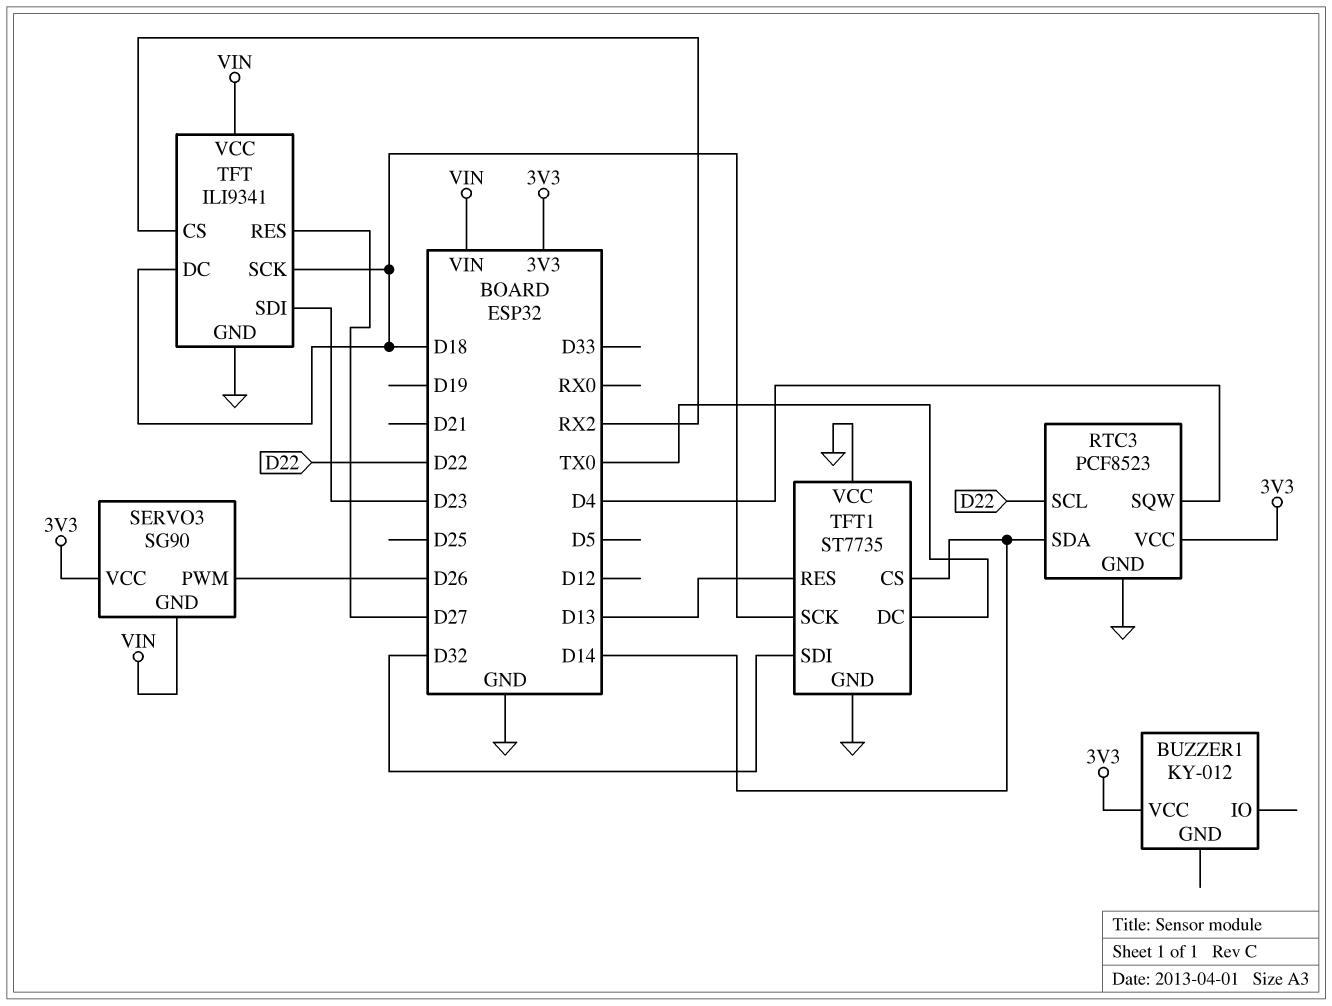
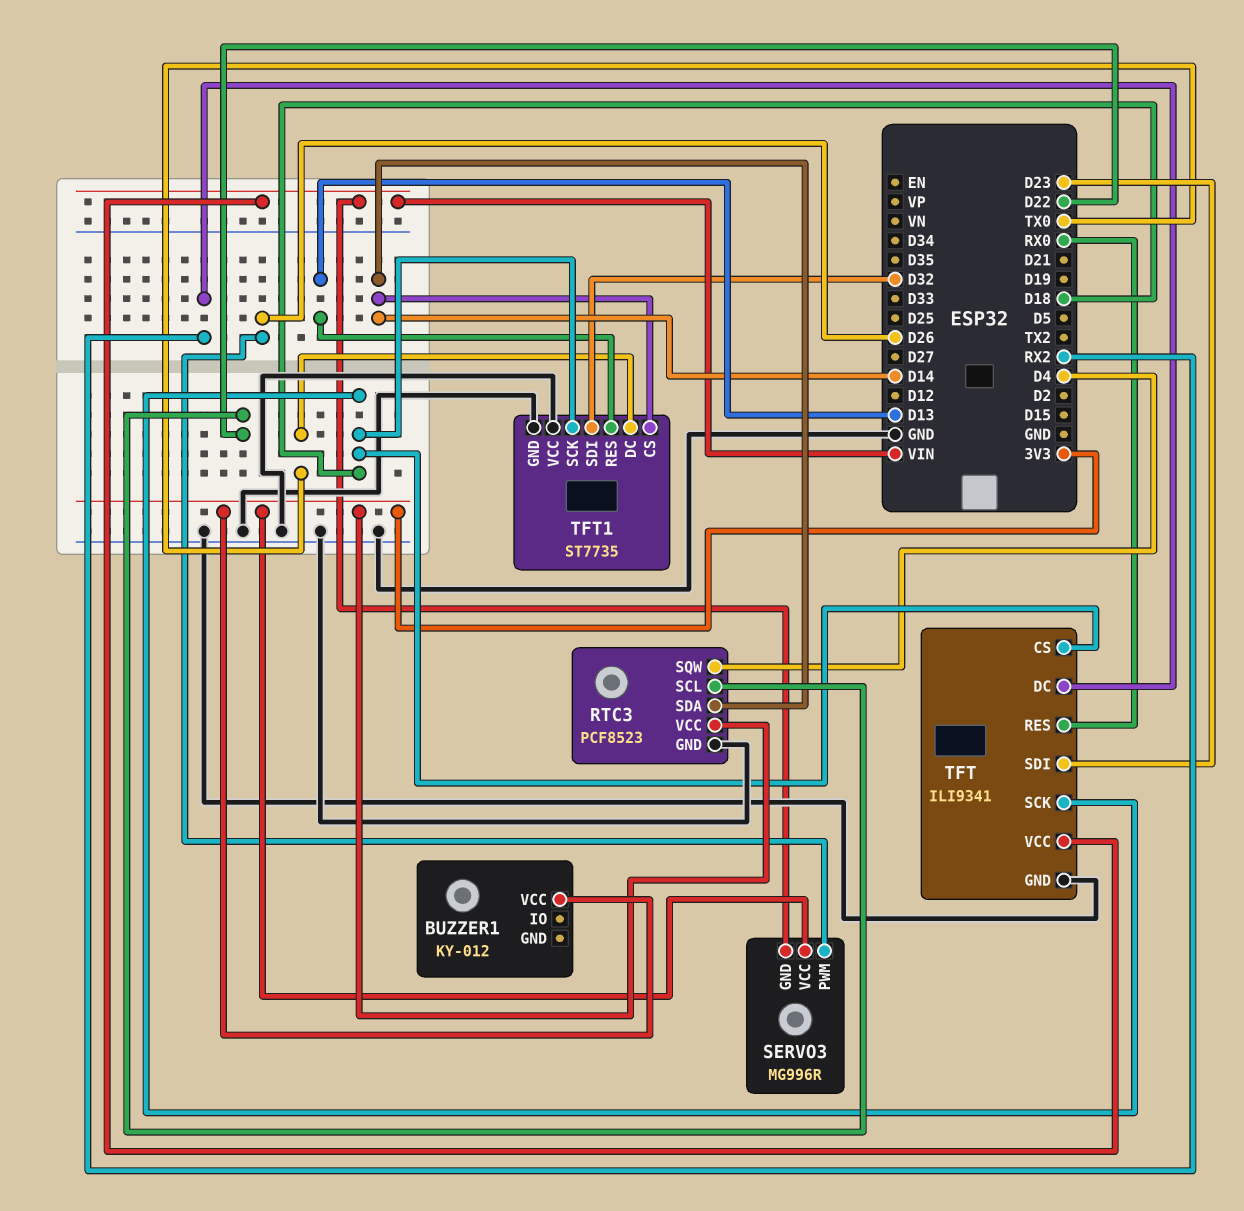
SERVO3: SG90 -> MG996R
TFT pin CS: RX2 -> D18
TFT pin DC: D18 -> RX2
TFT pin RES: D27 -> RX0

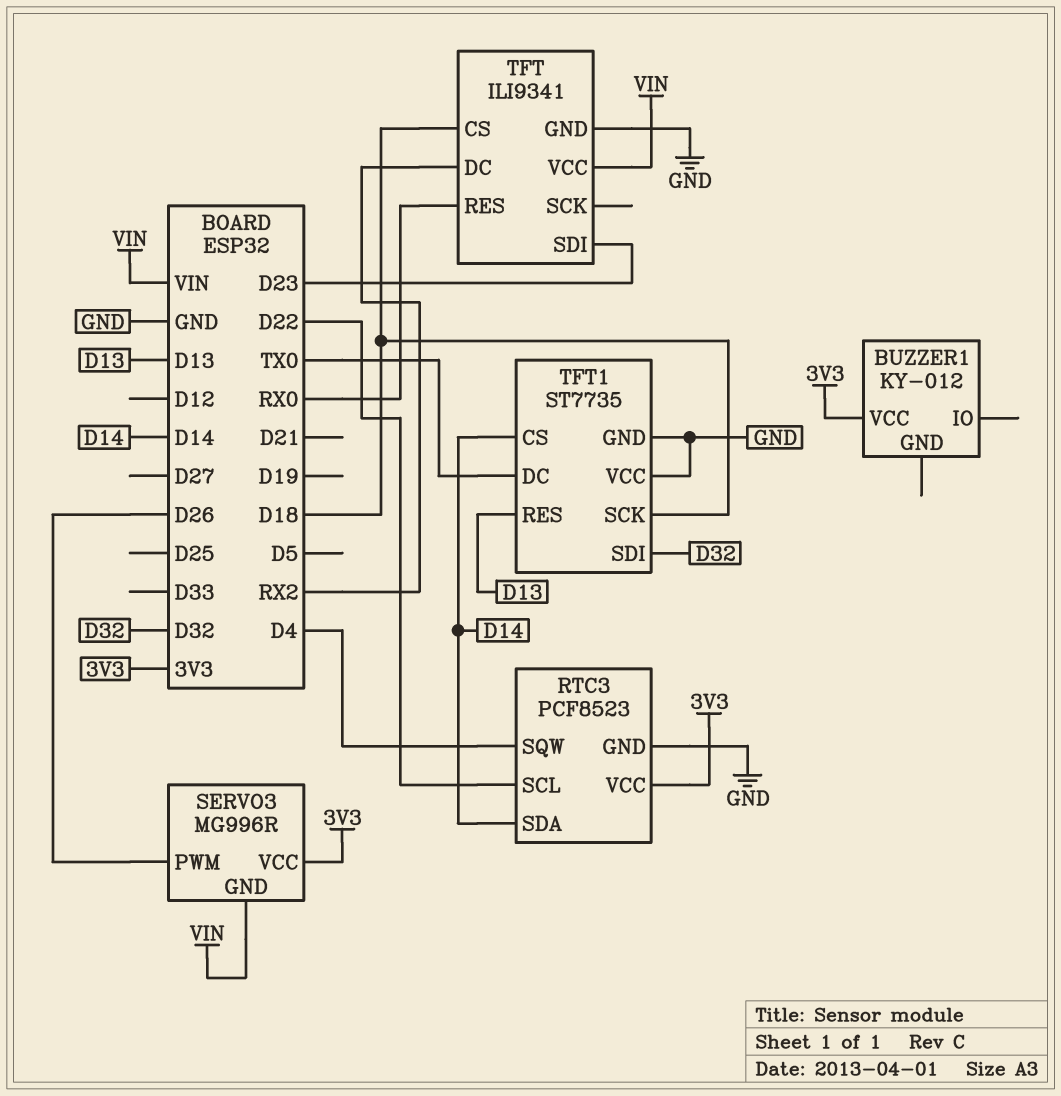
TFT pin SCK: D18 -> none

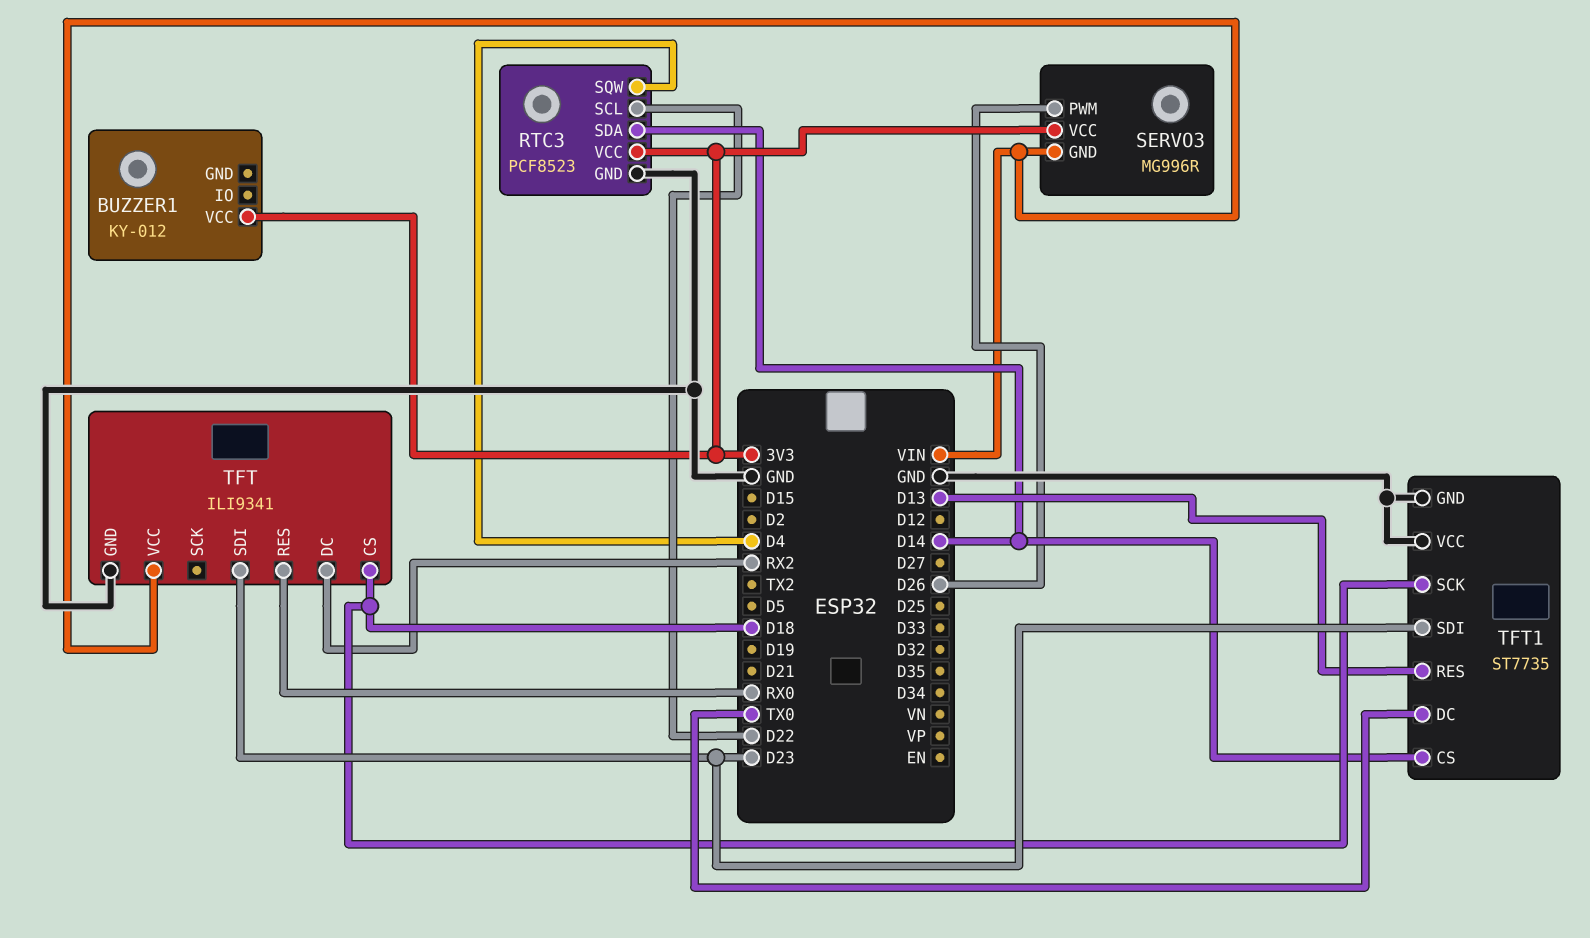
TFT1 pin SDI: D32 -> D23

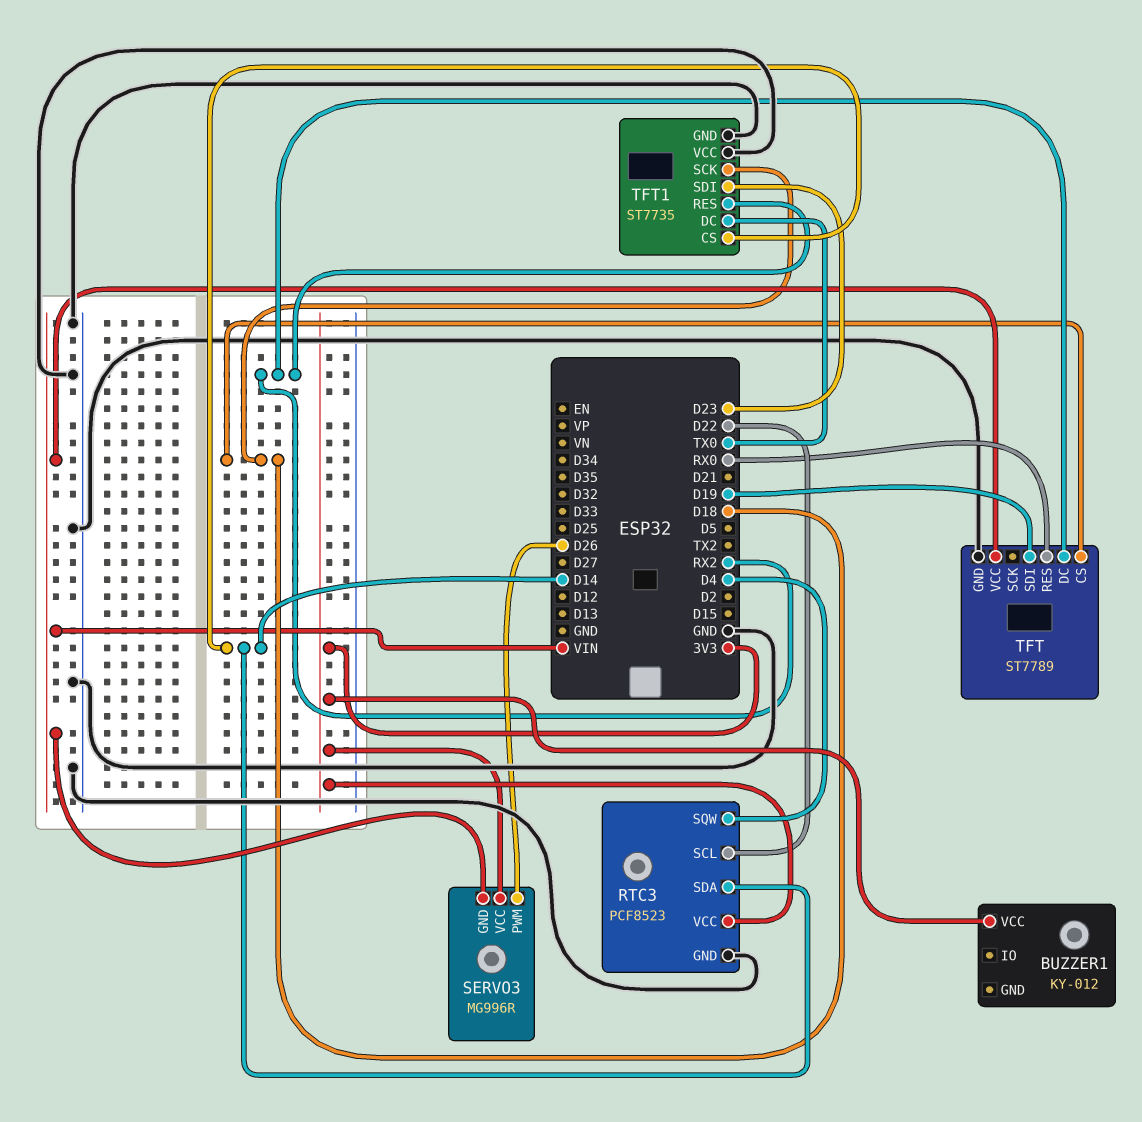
TFT: ILI9341 -> ST7789
TFT pin SDI: D23 -> D19
TFT1 pin RES: D13 -> RX2

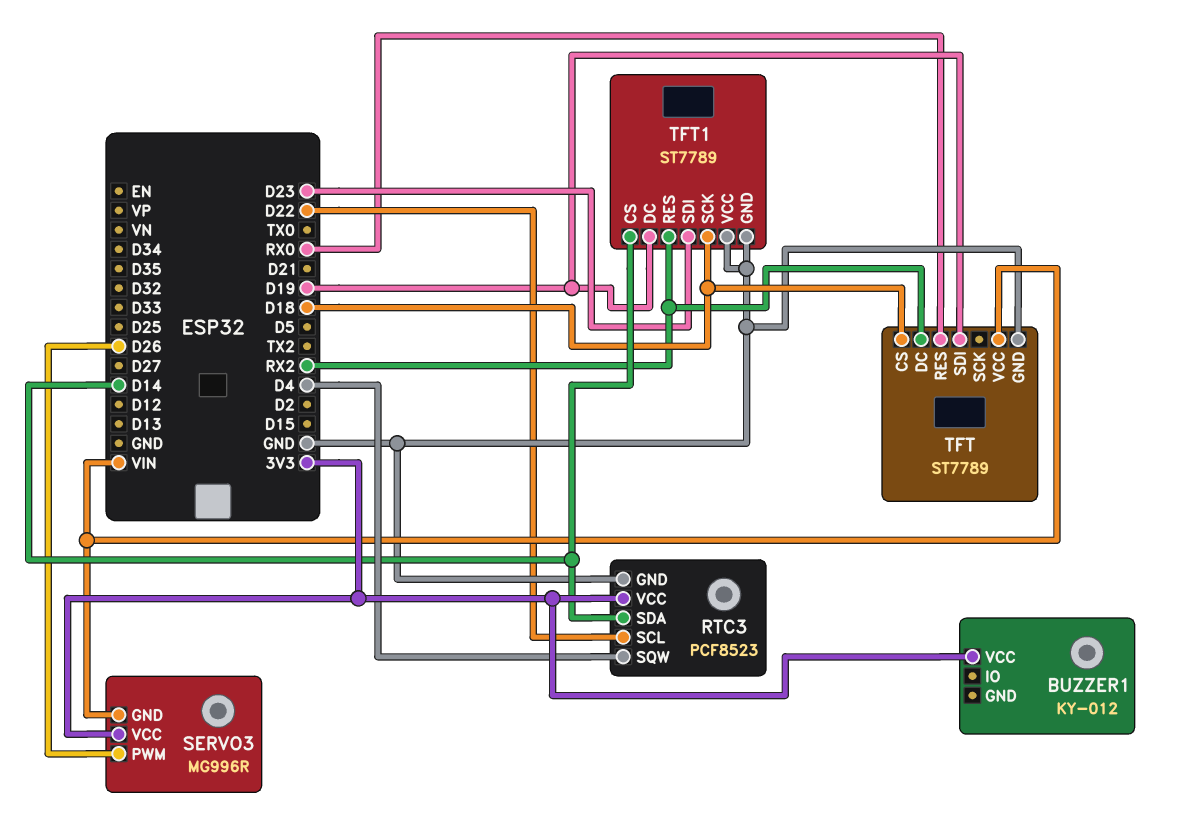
TFT1: ST7735 -> ST7789
TFT1 pin DC: TX0 -> D19

